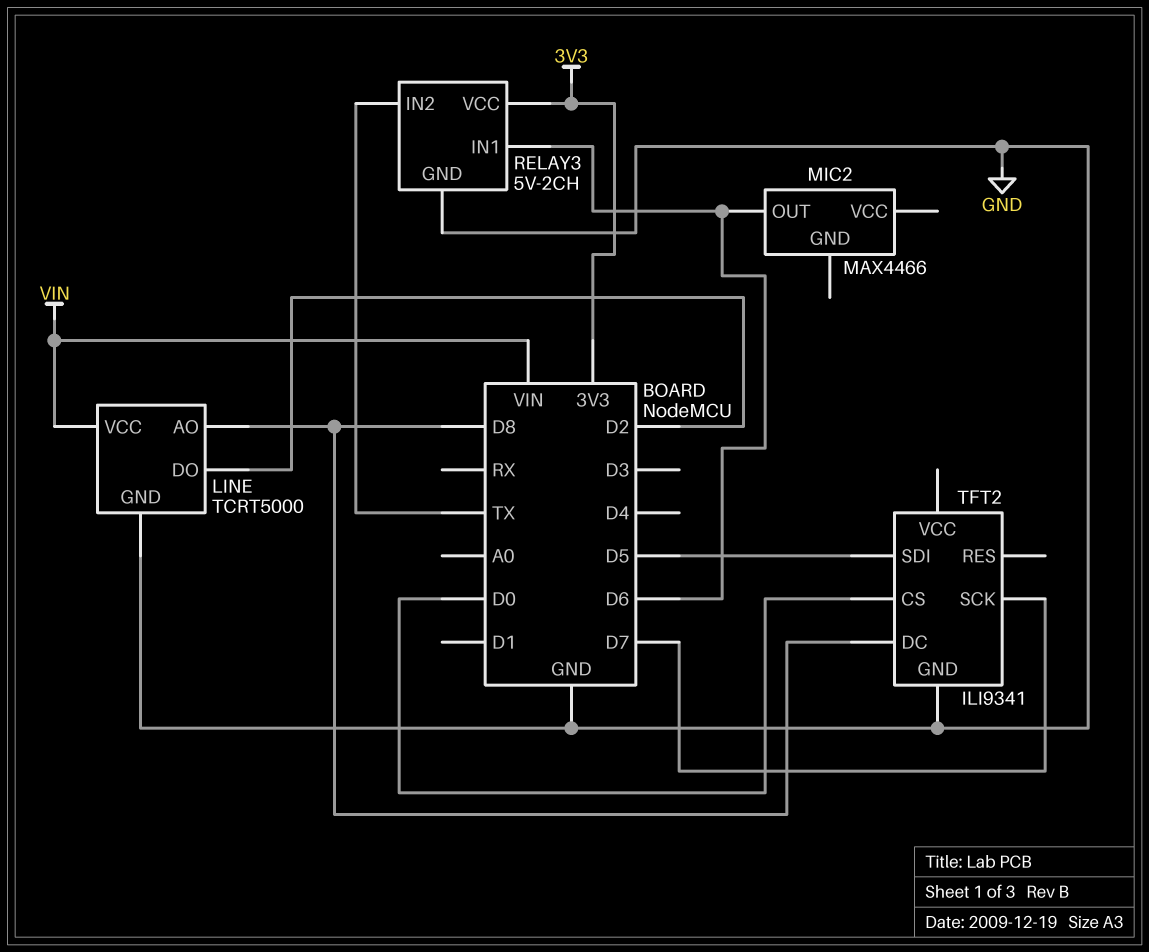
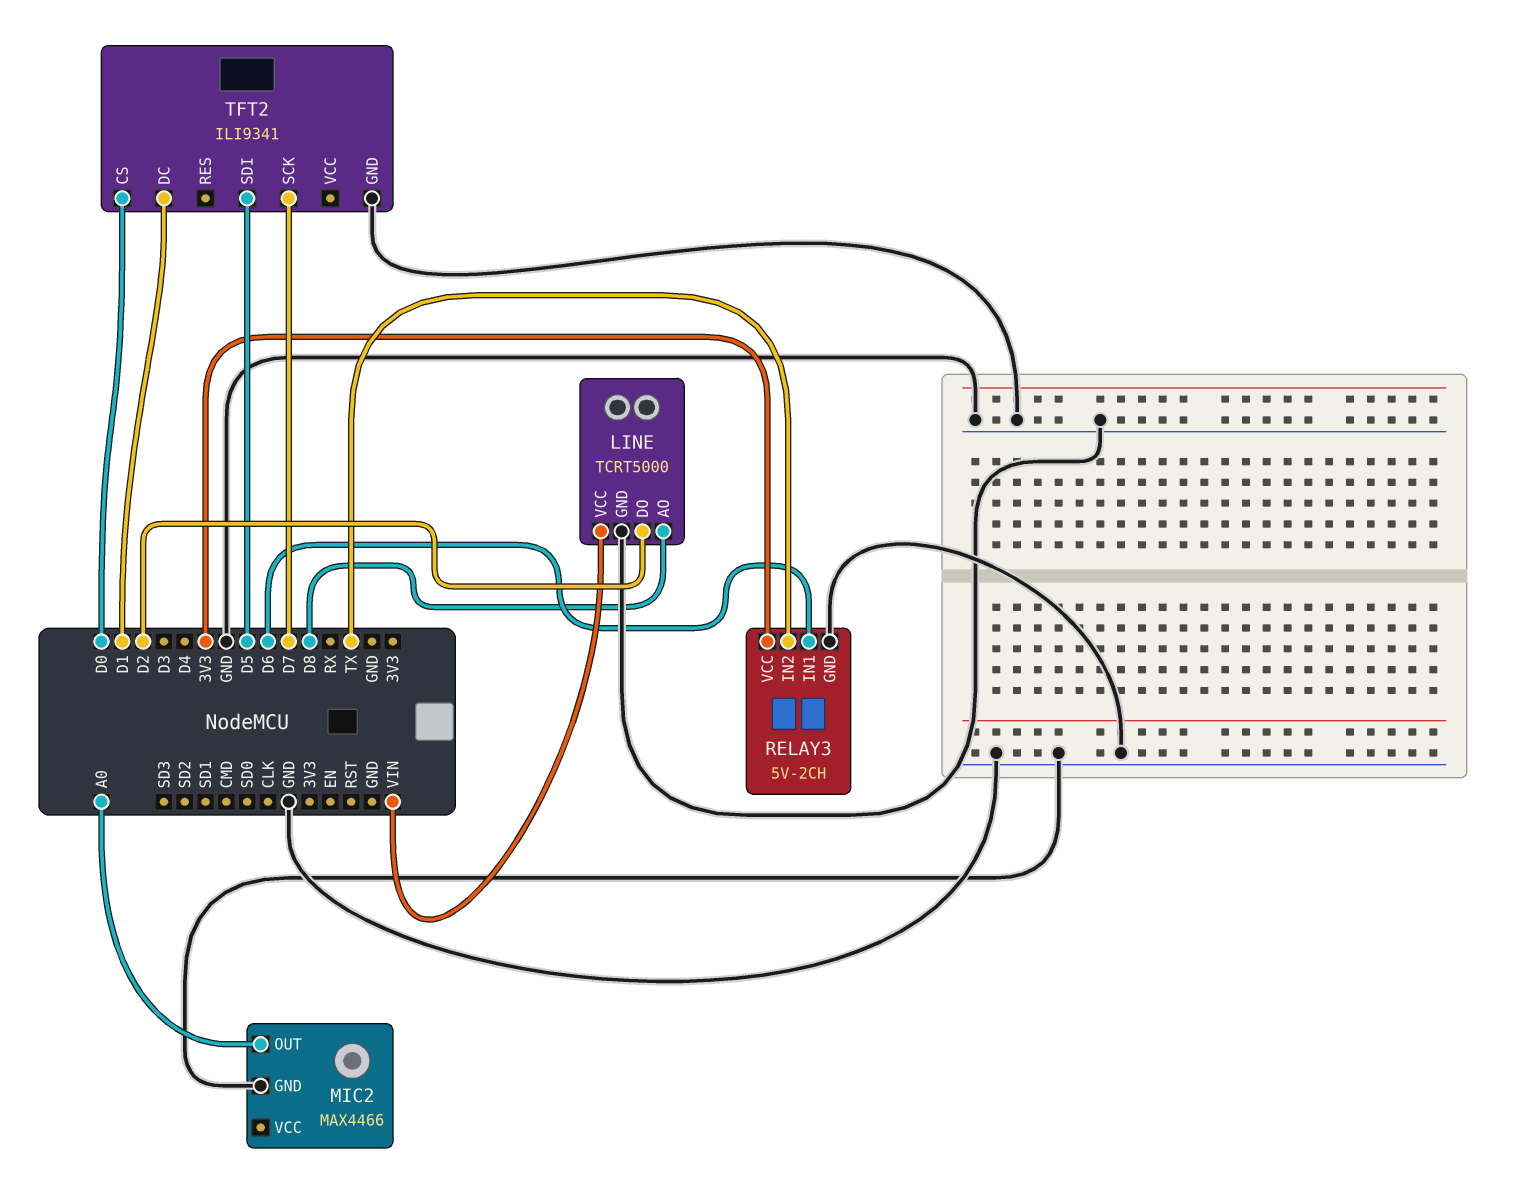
MIC2 pin GND: none -> GND
MIC2 pin OUT: D6 -> A0
TFT2 pin DC: D8 -> D1

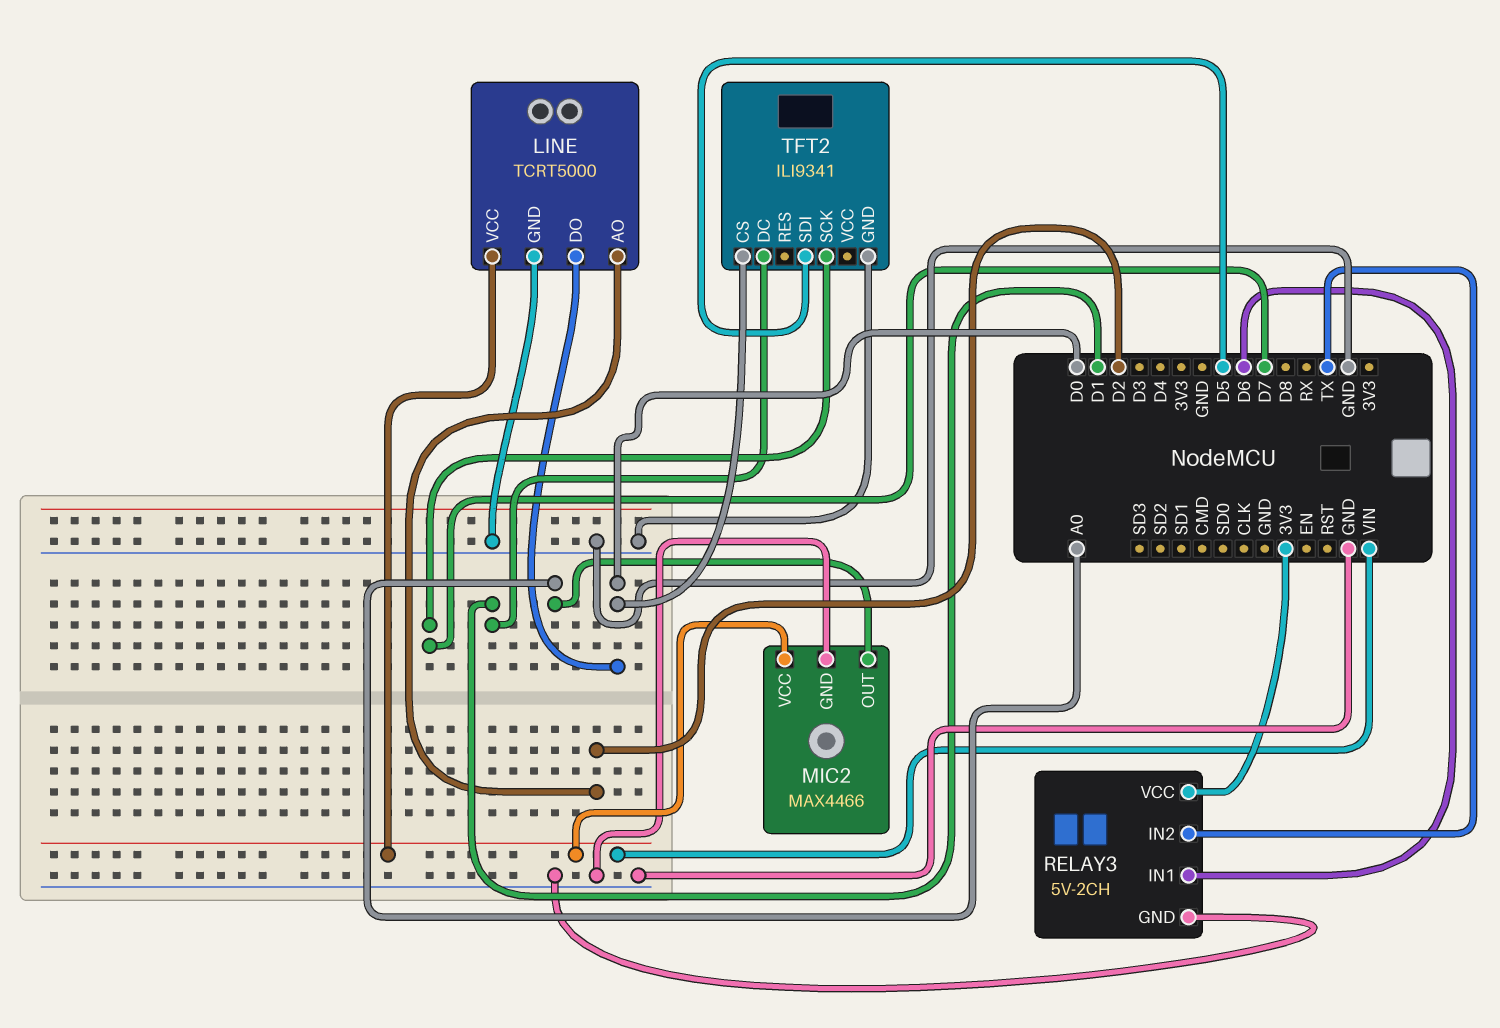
LINE pin AO: D8 -> D2
LINE pin DO: D2 -> D0
MIC2 pin VCC: none -> VIN

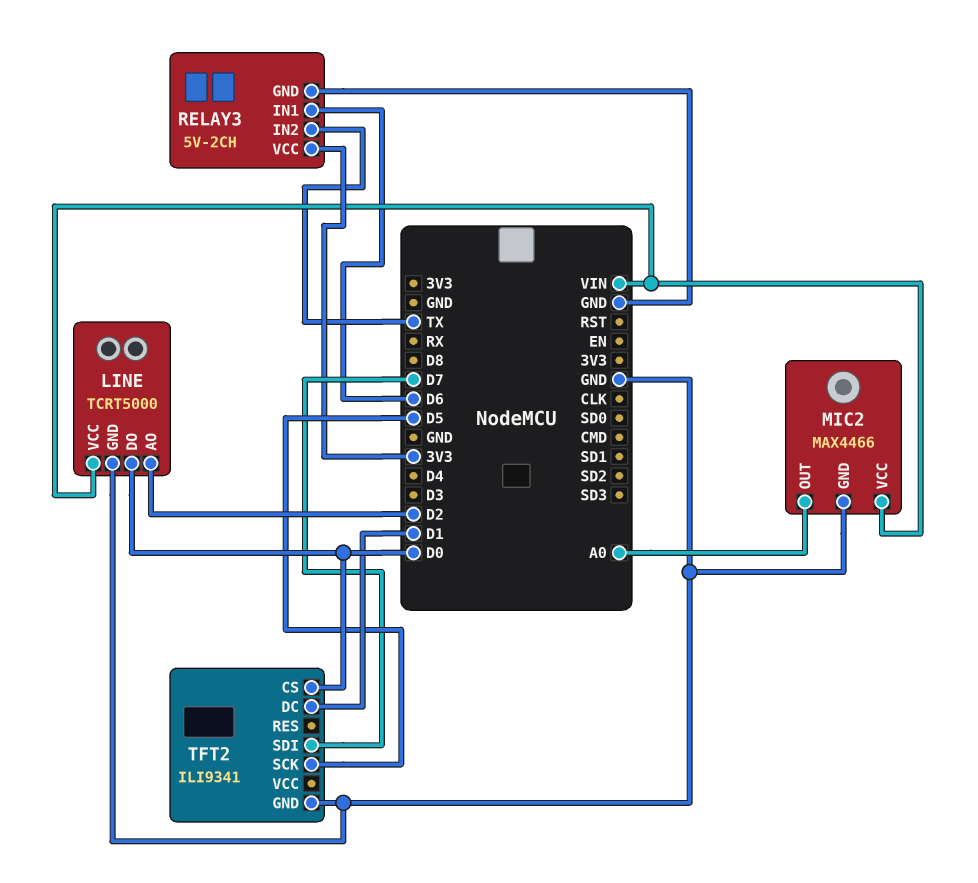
TFT2 pin SCK: D7 -> D5
TFT2 pin SDI: D5 -> D7

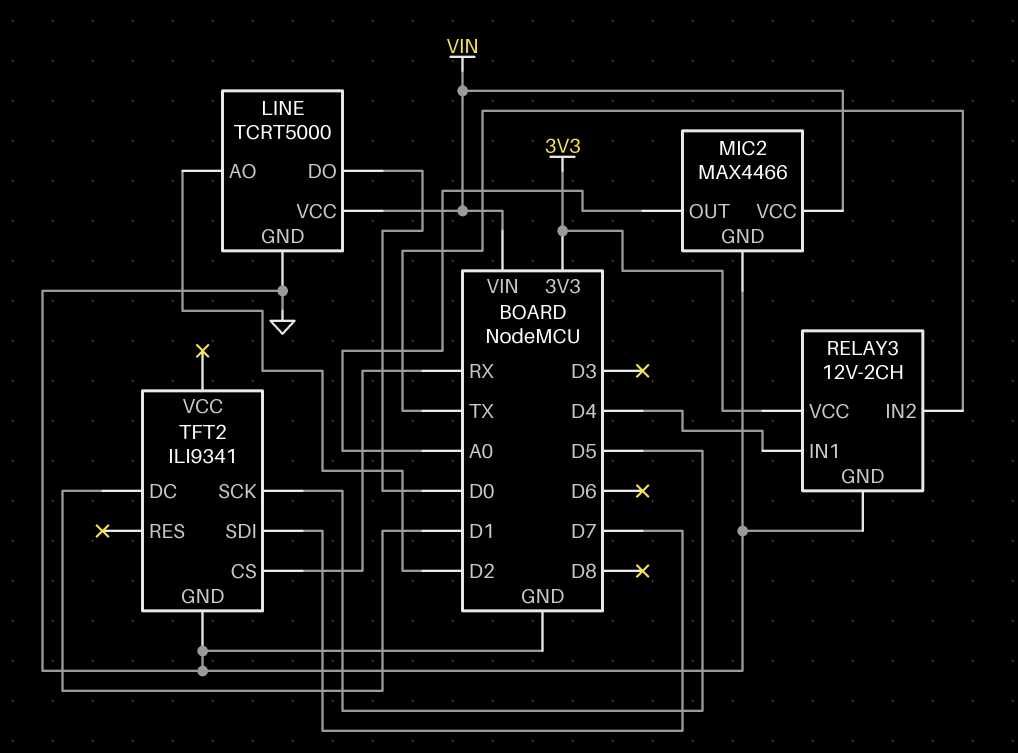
RELAY3: 5V-2CH -> 12V-2CH
RELAY3 pin IN1: D6 -> D4
TFT2 pin CS: D0 -> RX

